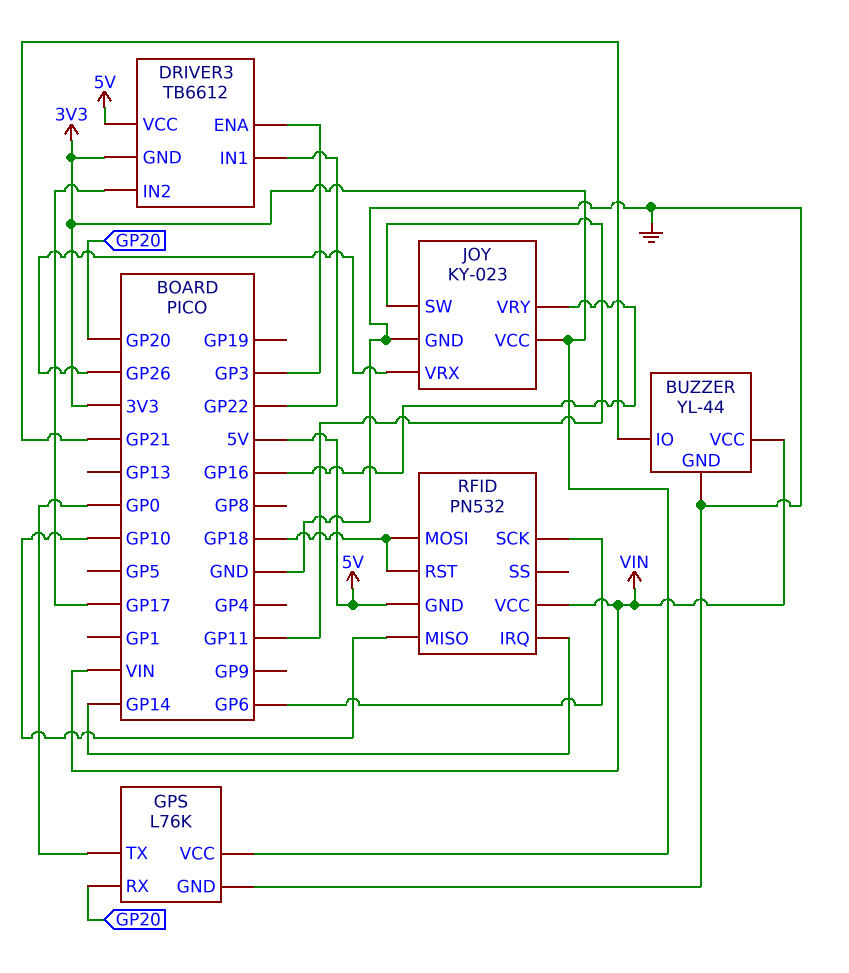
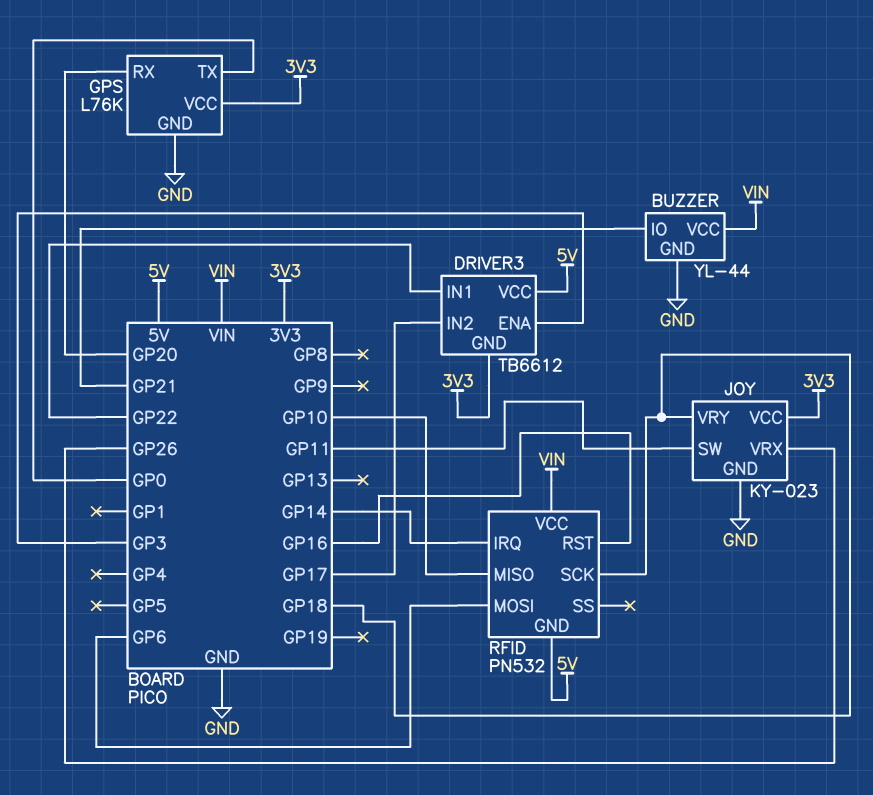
JOY pin VRY: GP16 -> GP18
RFID pin MOSI: GP18 -> GP6
RFID pin RST: GP18 -> GP16
RFID pin SCK: GP6 -> GP18

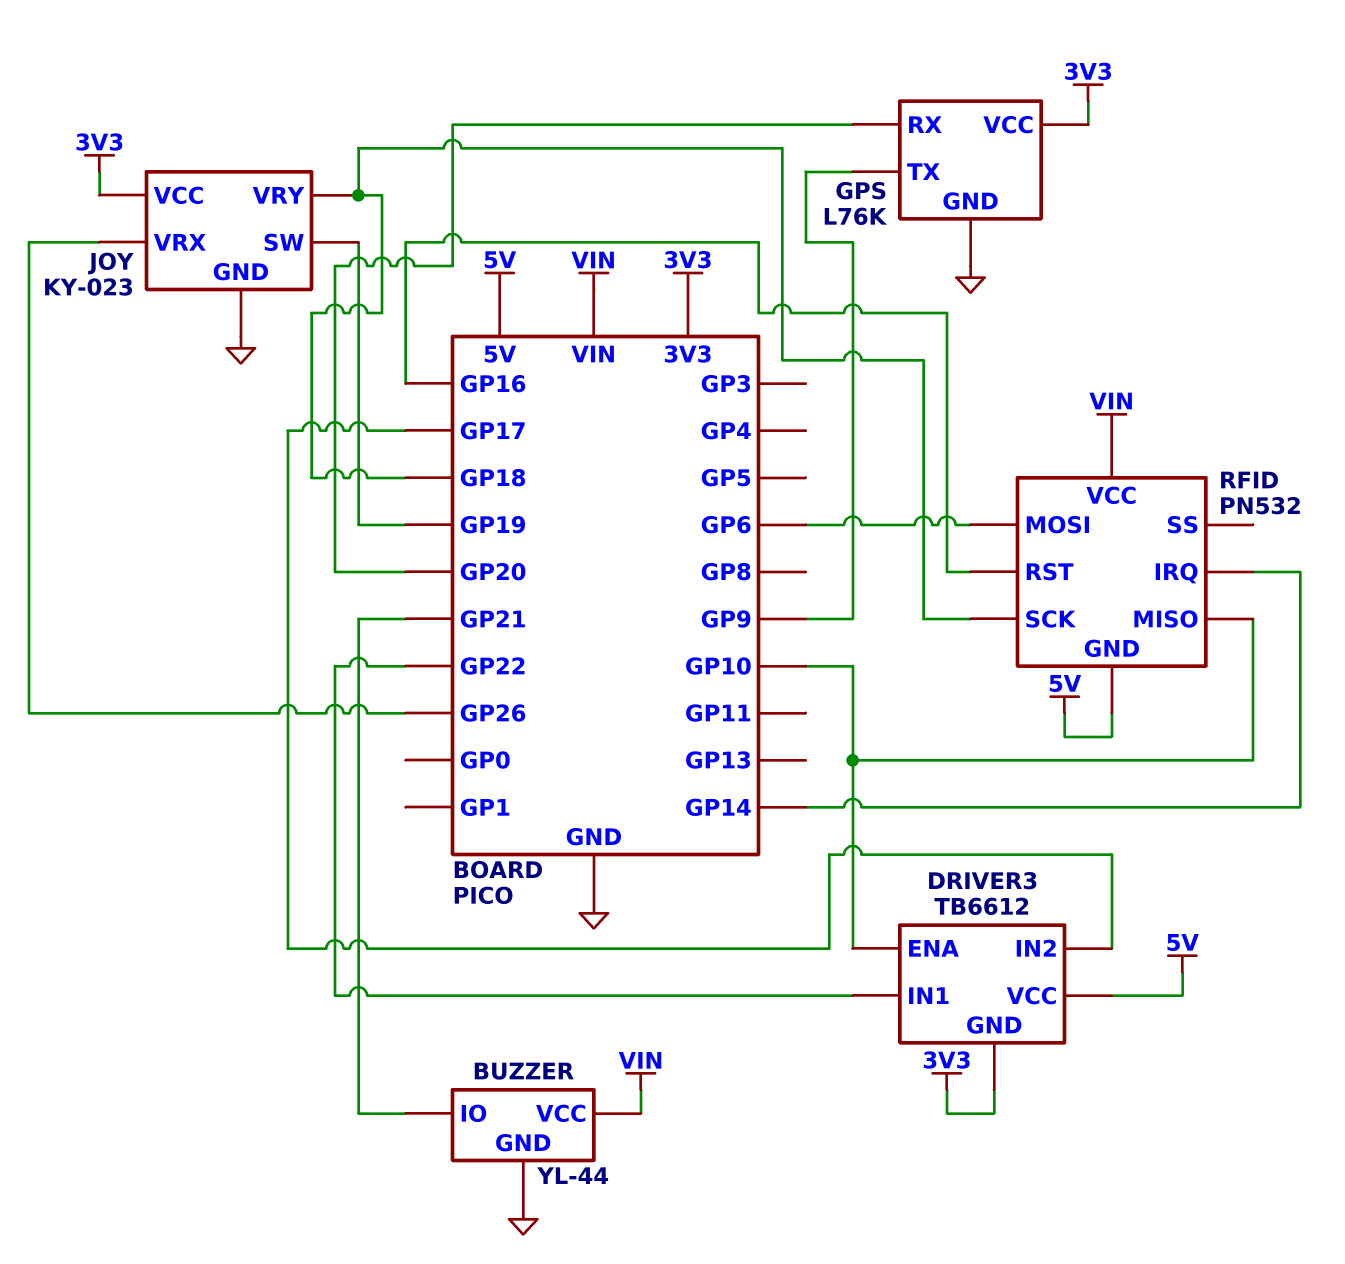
DRIVER3 pin ENA: GP3 -> GP10
GPS pin TX: GP0 -> GP9
JOY pin SW: GP11 -> GP19

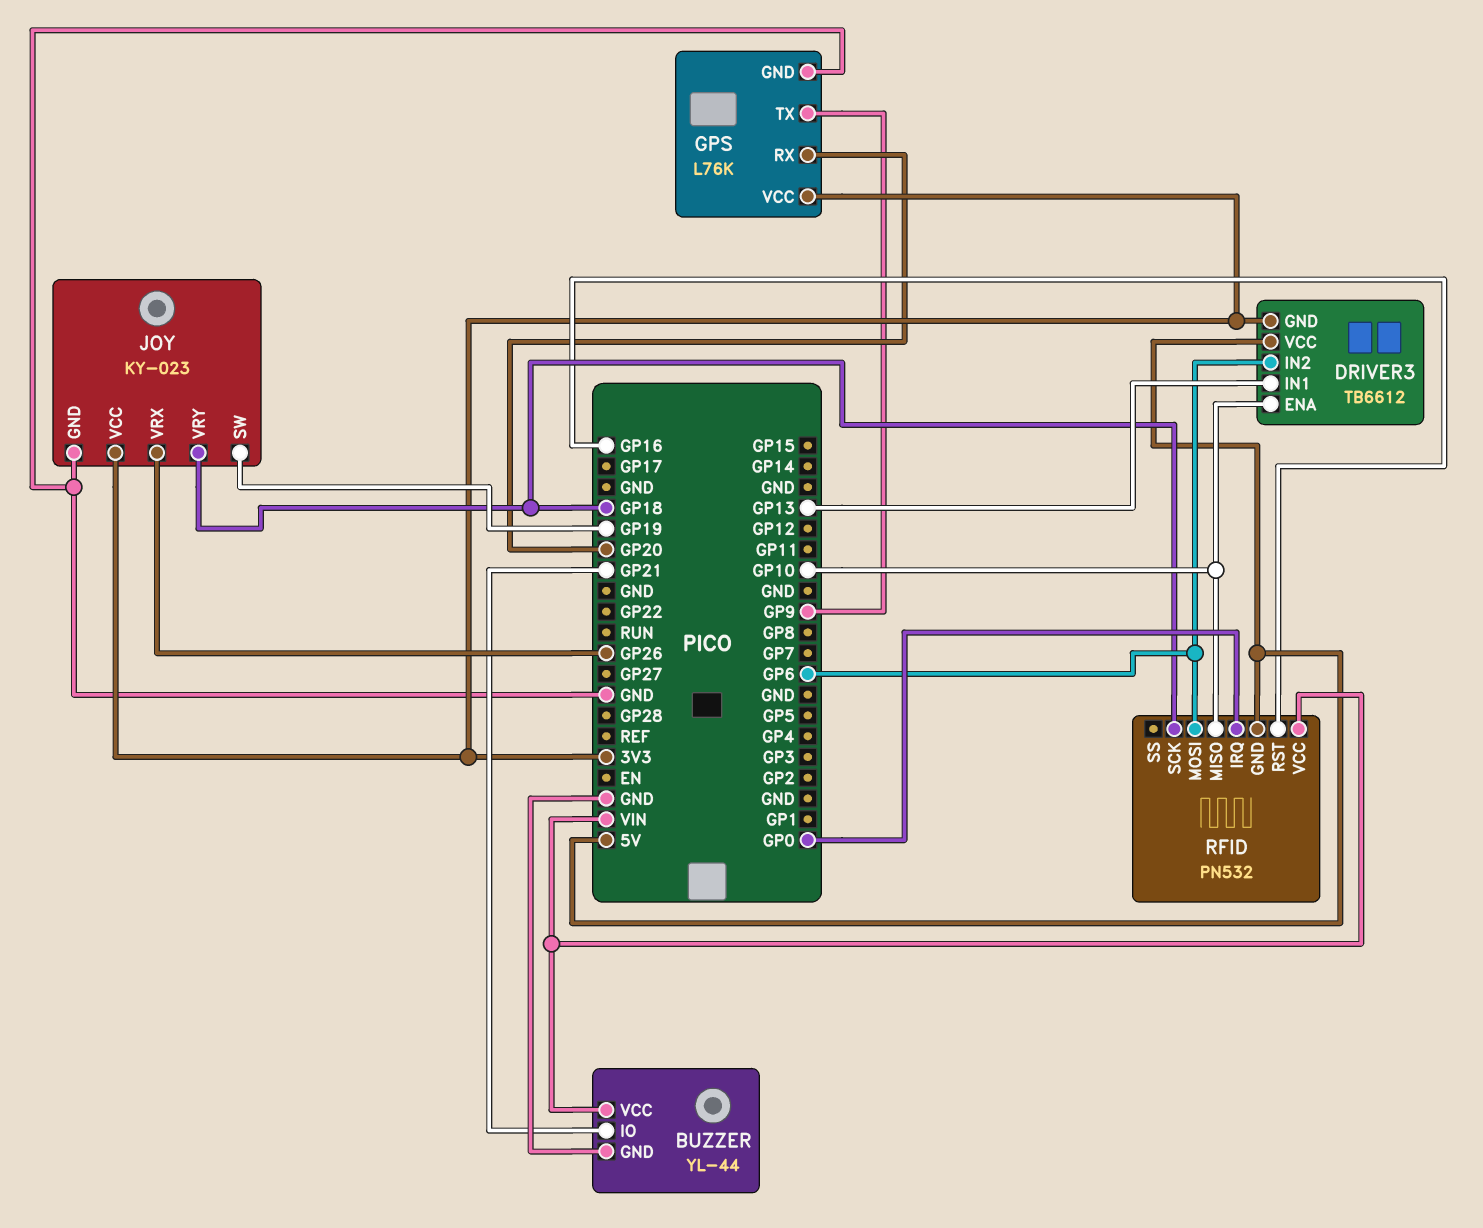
DRIVER3 pin IN1: GP22 -> GP13
DRIVER3 pin IN2: GP17 -> GP6
RFID pin IRQ: GP14 -> GP0

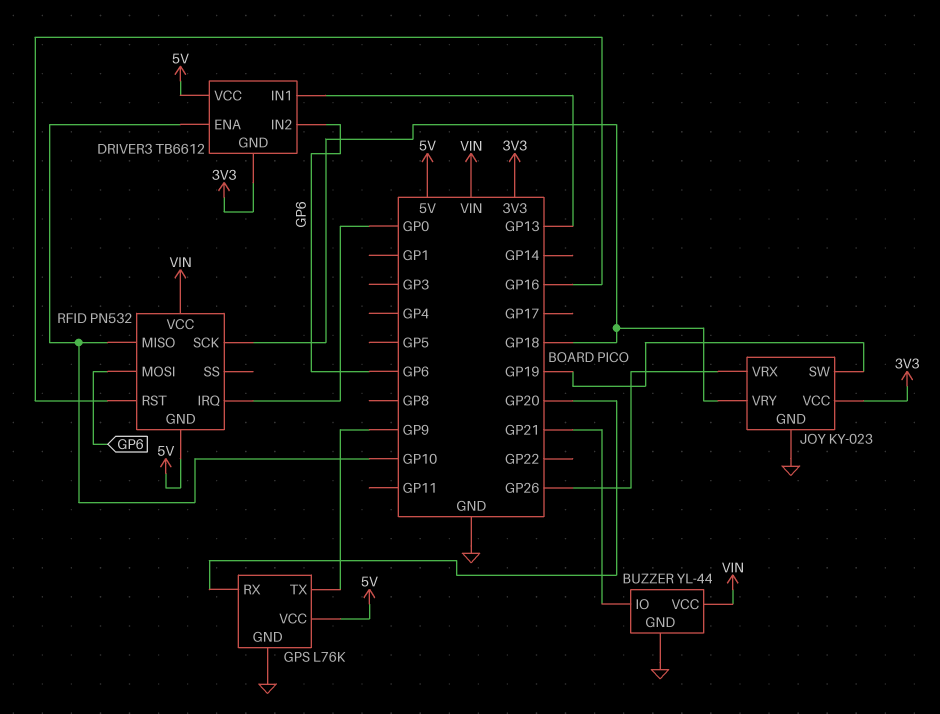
GPS pin VCC: 3V3 -> 5V

